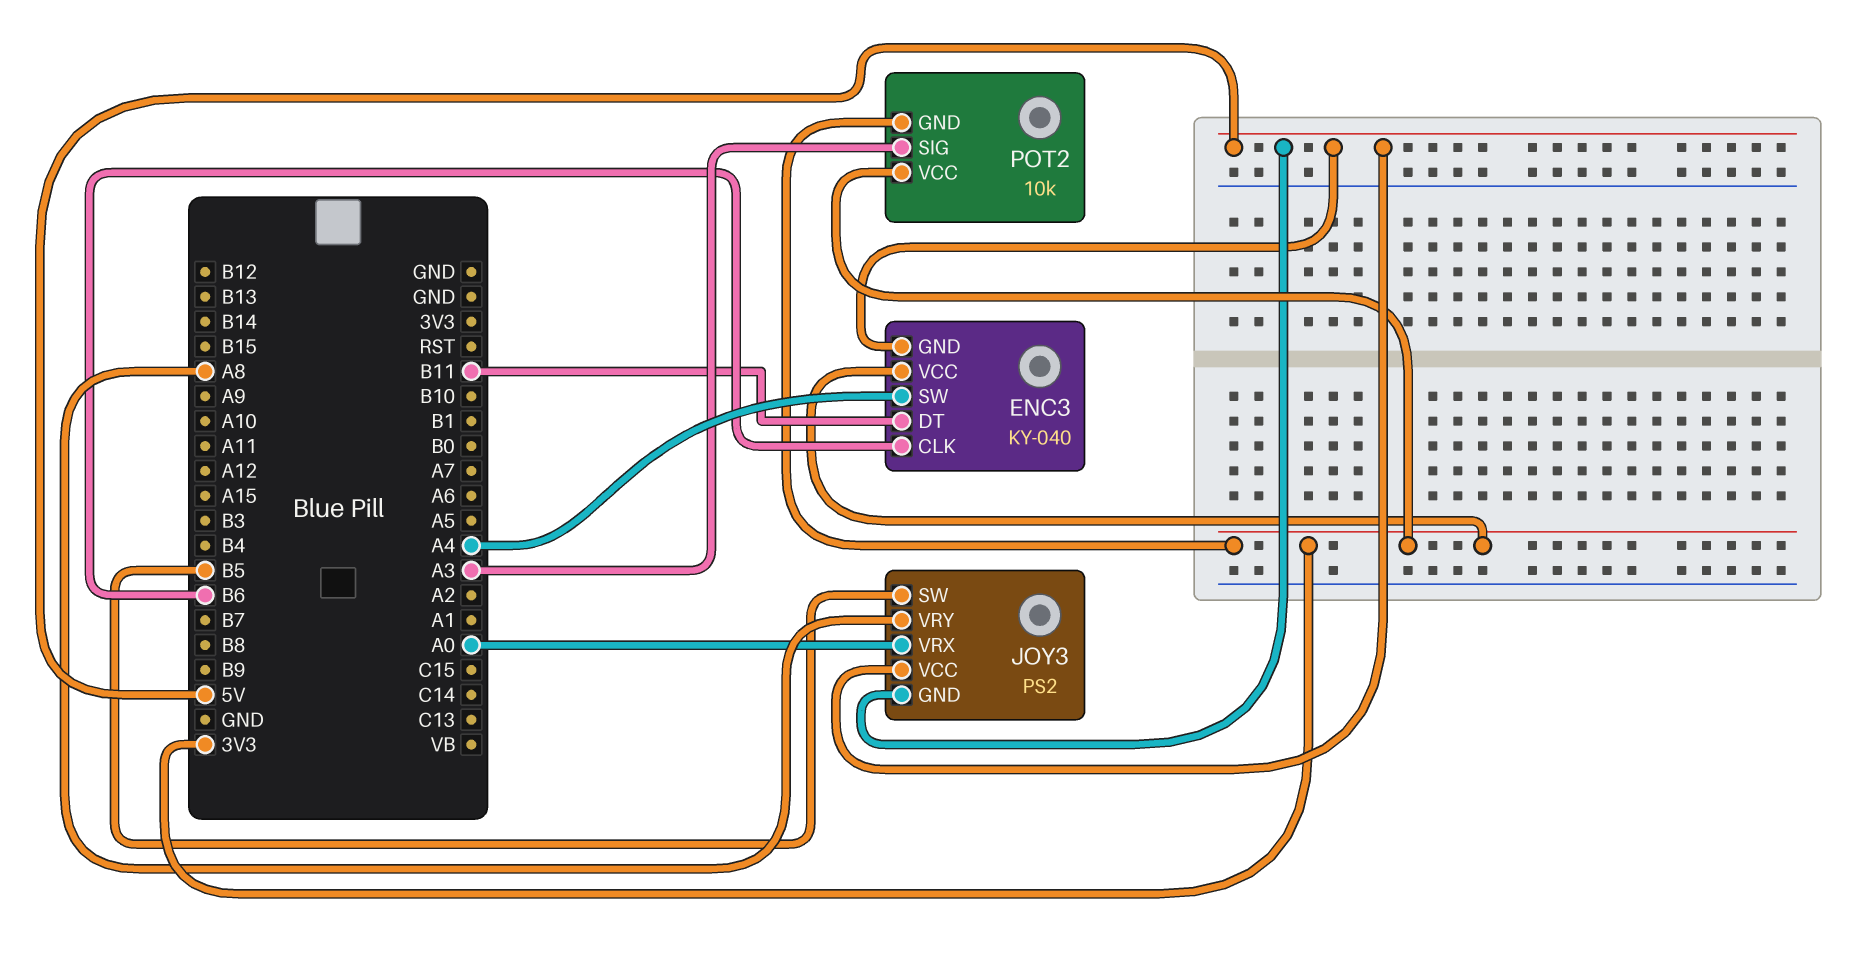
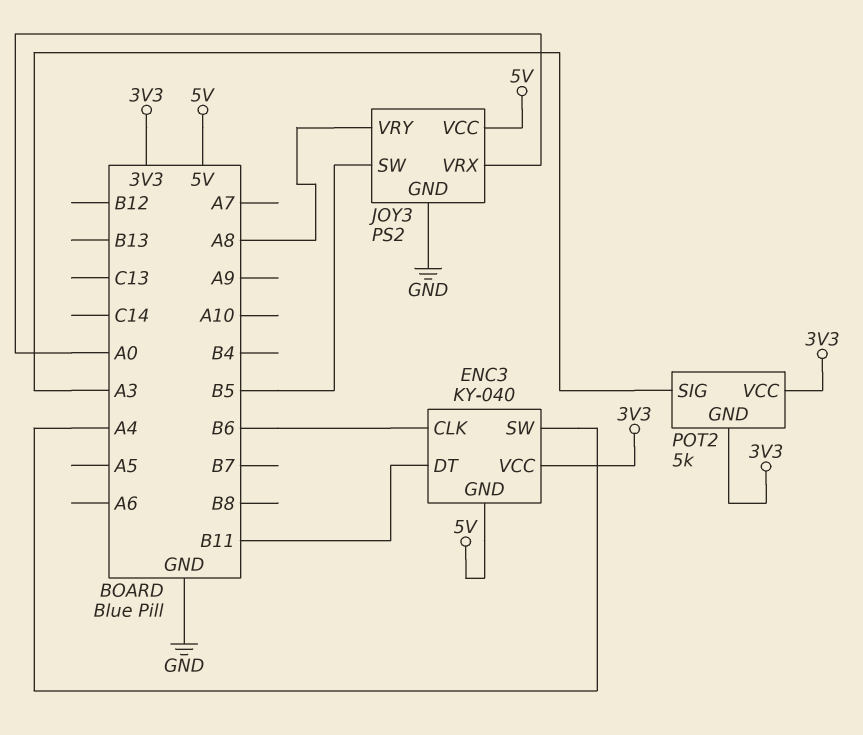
JOY3 pin GND: 5V -> GND
POT2: 10k -> 5k

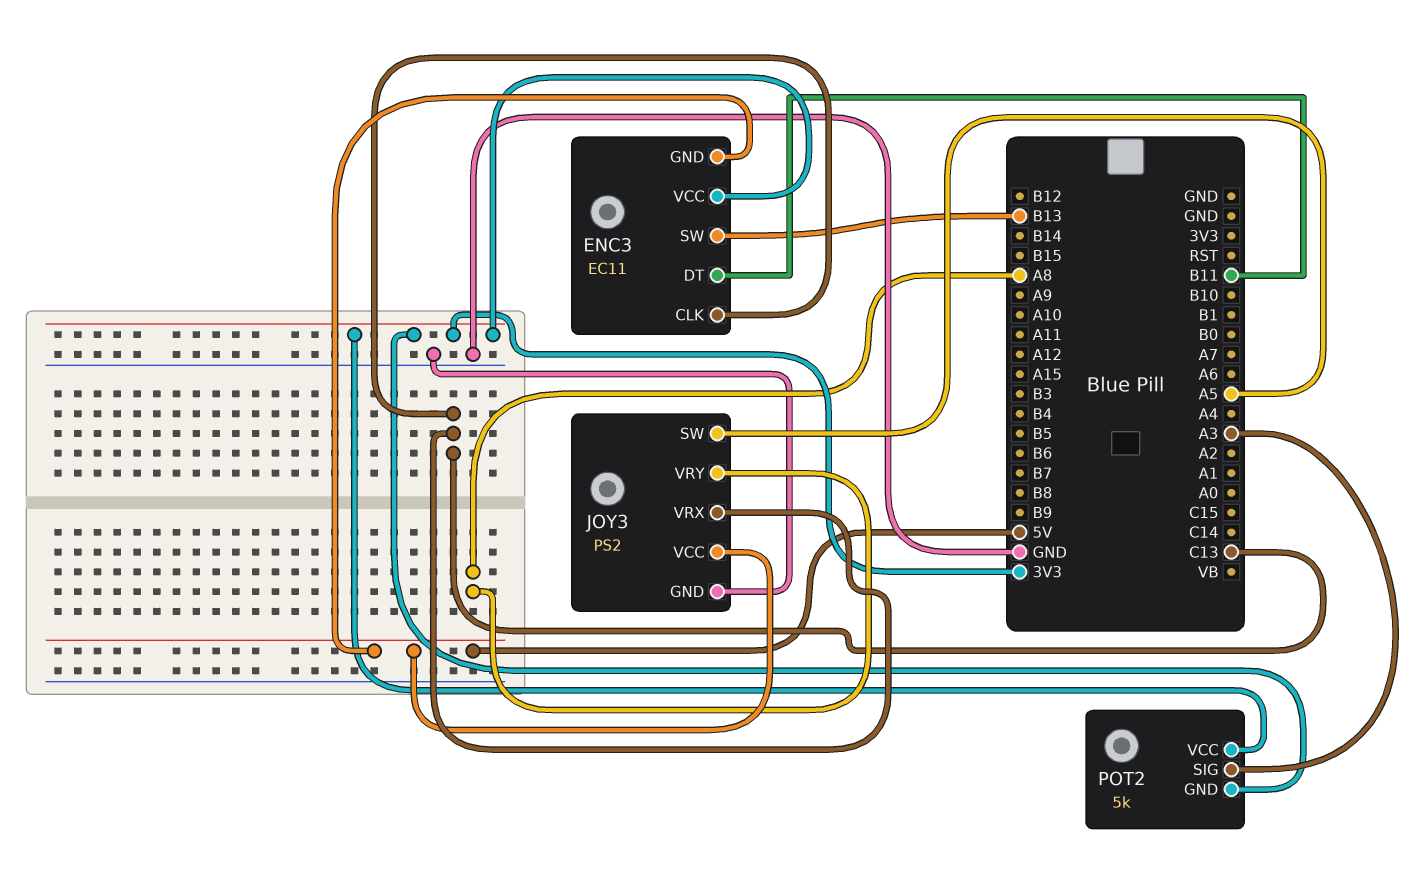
ENC3: KY-040 -> EC11
ENC3 pin CLK: B6 -> C13
ENC3 pin SW: A4 -> B13
JOY3 pin SW: B5 -> A5
JOY3 pin VRX: A0 -> C13

